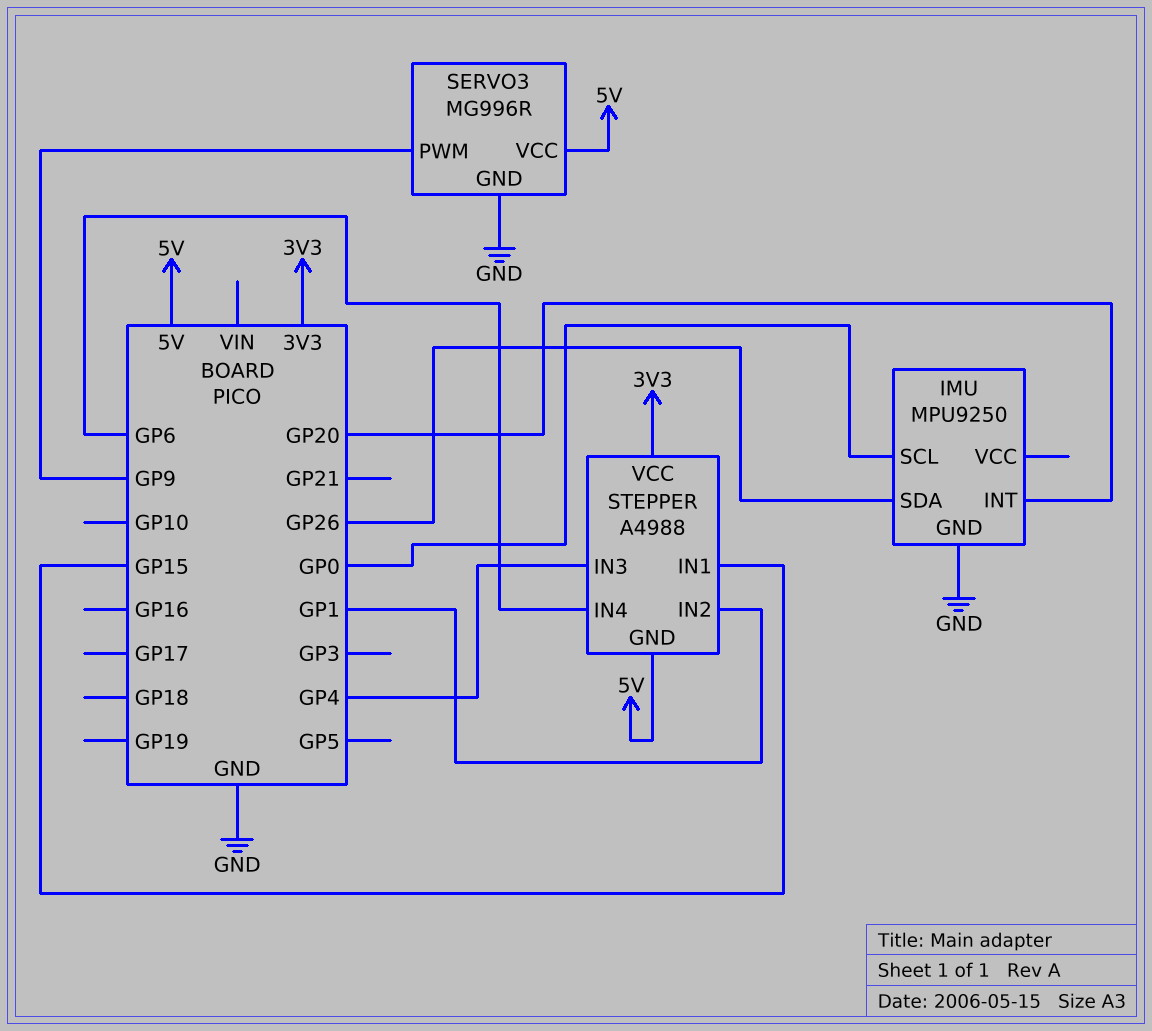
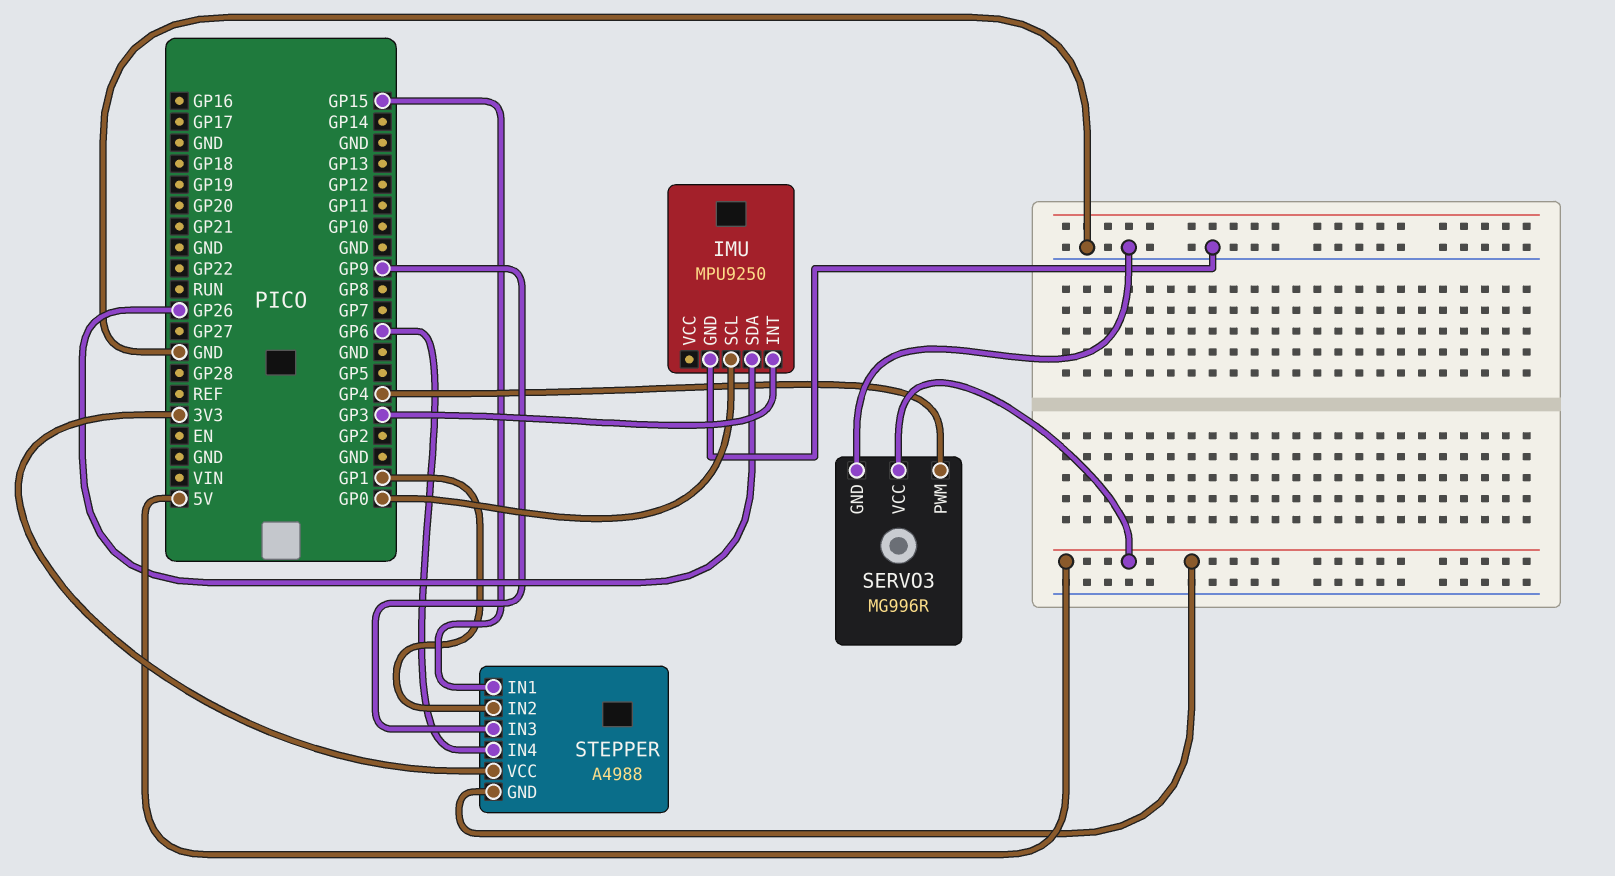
IMU pin INT: GP20 -> GP3
SERVO3 pin PWM: GP9 -> GP4
STEPPER pin IN3: GP4 -> GP9

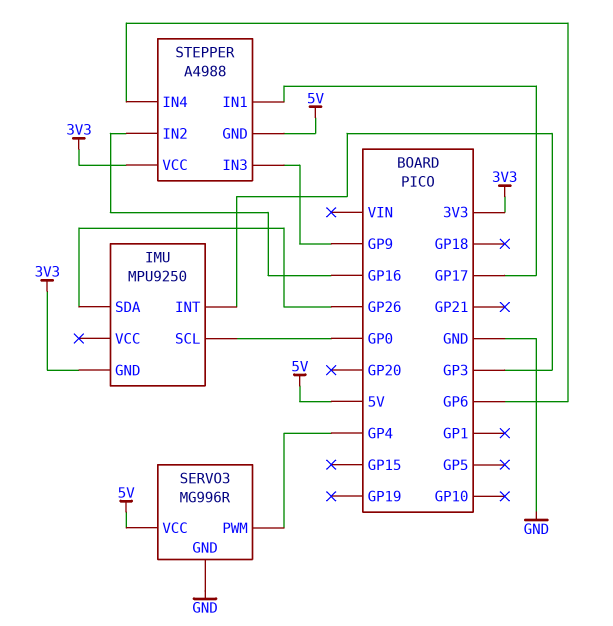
IMU pin GND: GND -> 3V3
STEPPER pin IN1: GP15 -> GP17
STEPPER pin IN2: GP1 -> GP16

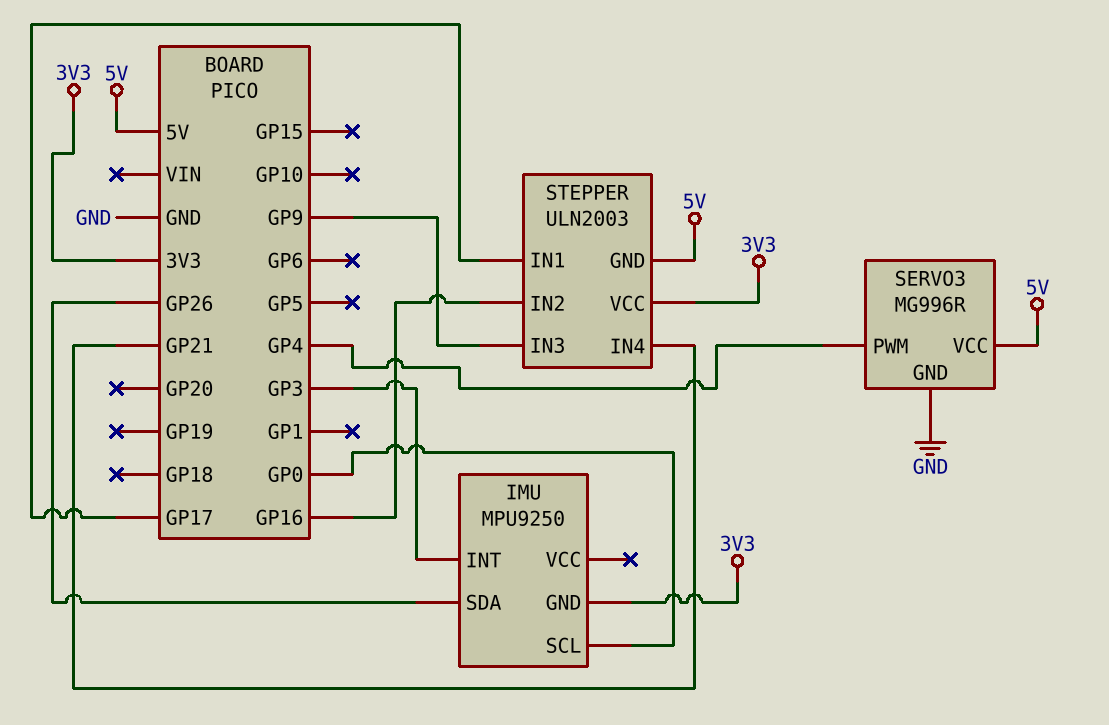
STEPPER: A4988 -> ULN2003
STEPPER pin IN4: GP6 -> GP21

